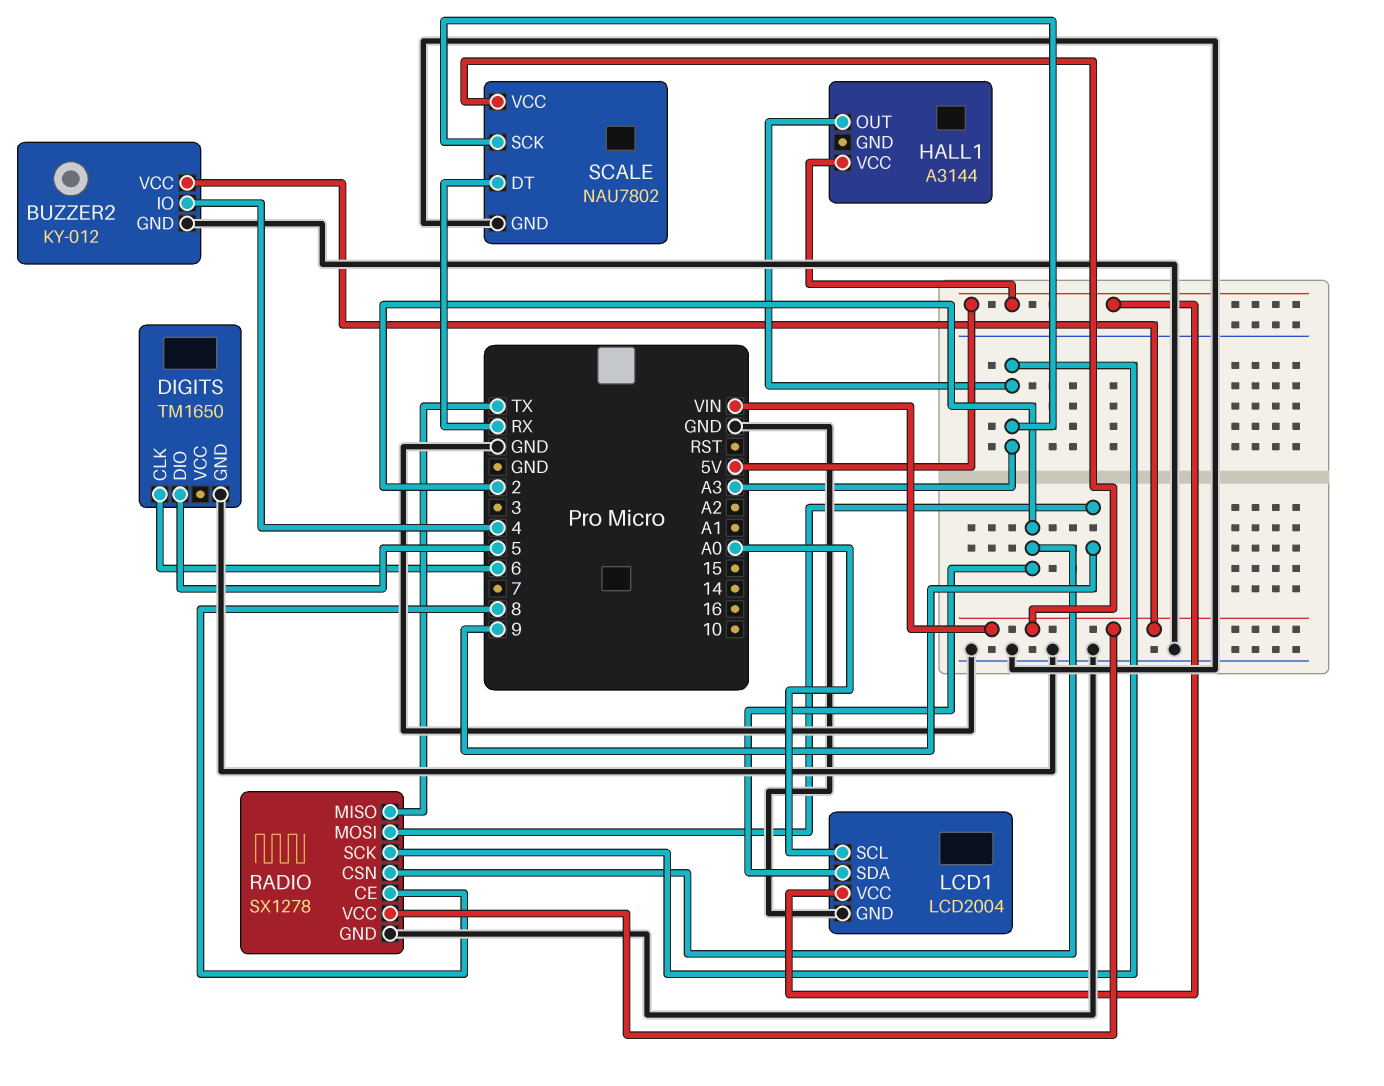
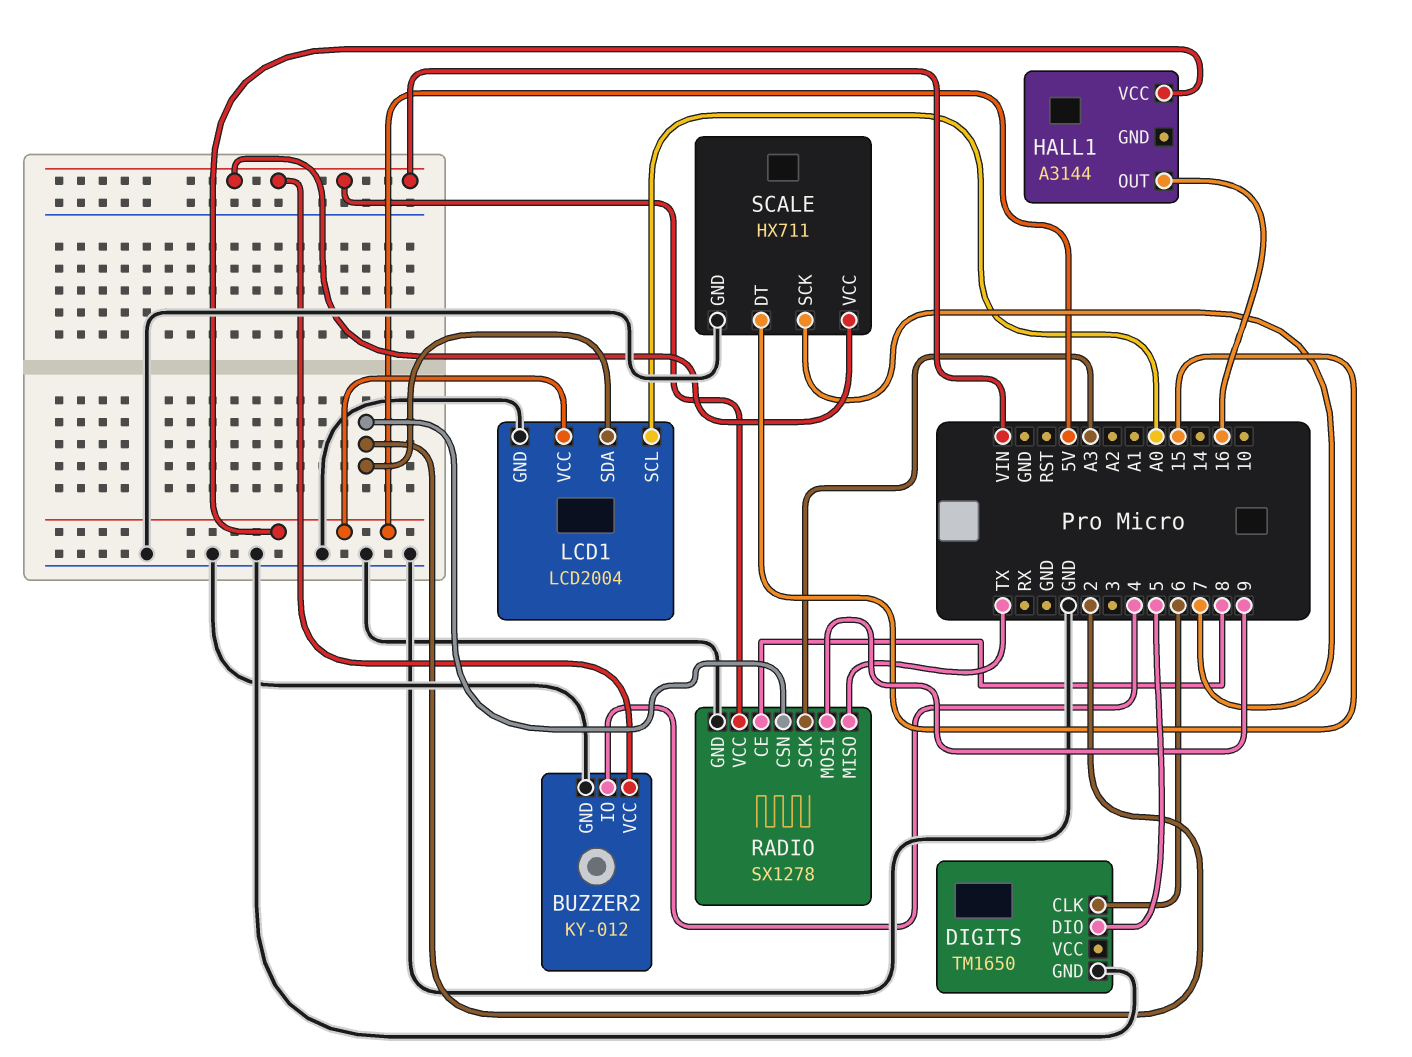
HALL1 pin OUT: A3 -> 16
SCALE: NAU7802 -> HX711
SCALE pin DT: RX -> 15
SCALE pin SCK: A3 -> 7

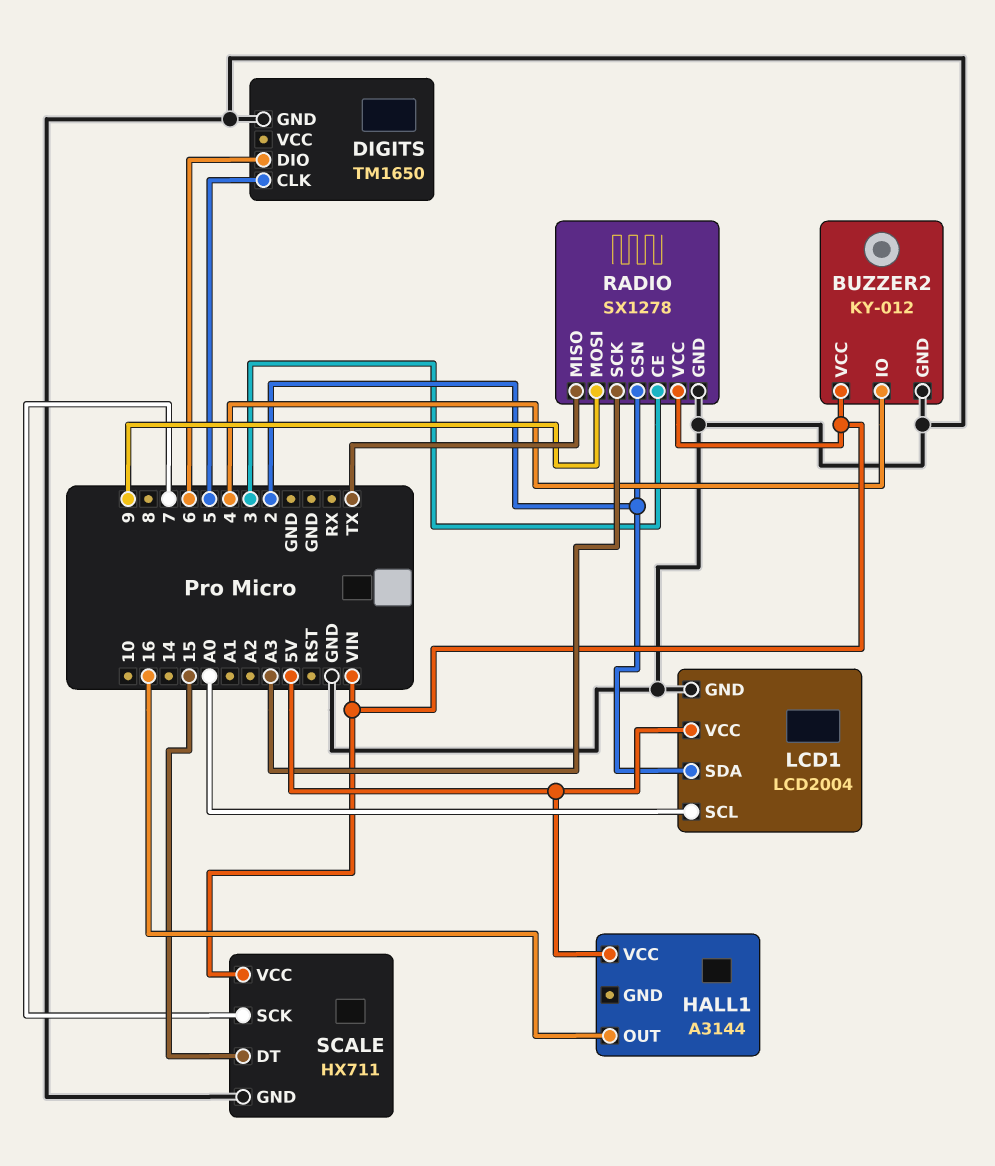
DIGITS pin CLK: 6 -> 5
DIGITS pin DIO: 5 -> 6
RADIO pin CE: 8 -> 3

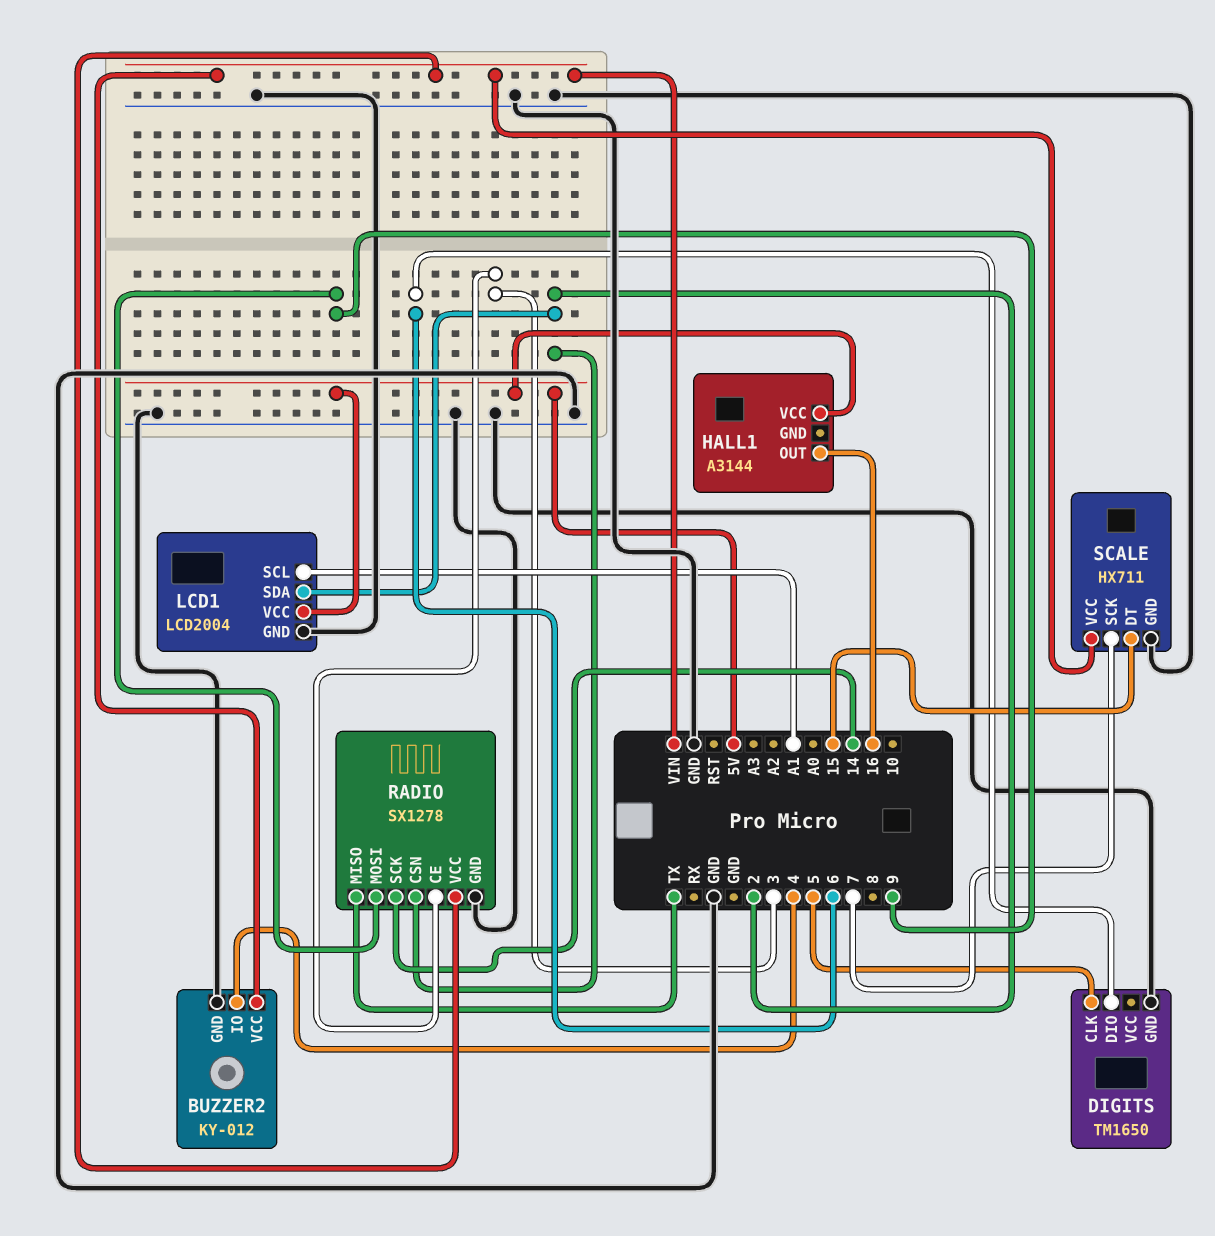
LCD1 pin SCL: A0 -> A1
RADIO pin SCK: A3 -> 14

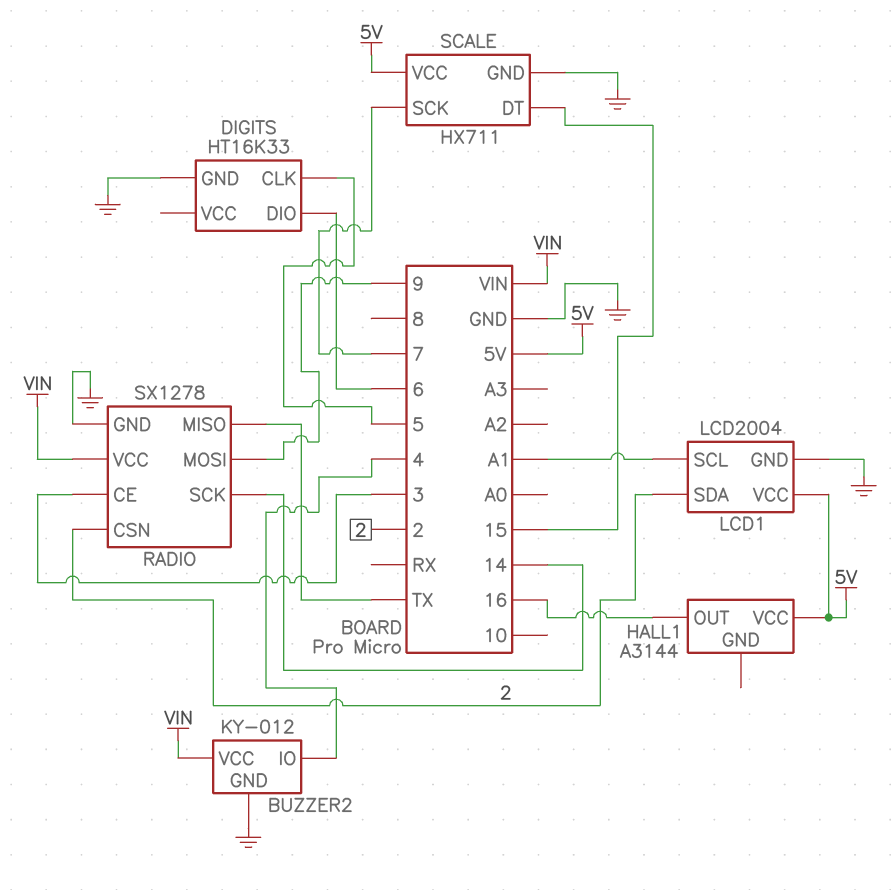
DIGITS: TM1650 -> HT16K33
SCALE pin VCC: VIN -> 5V

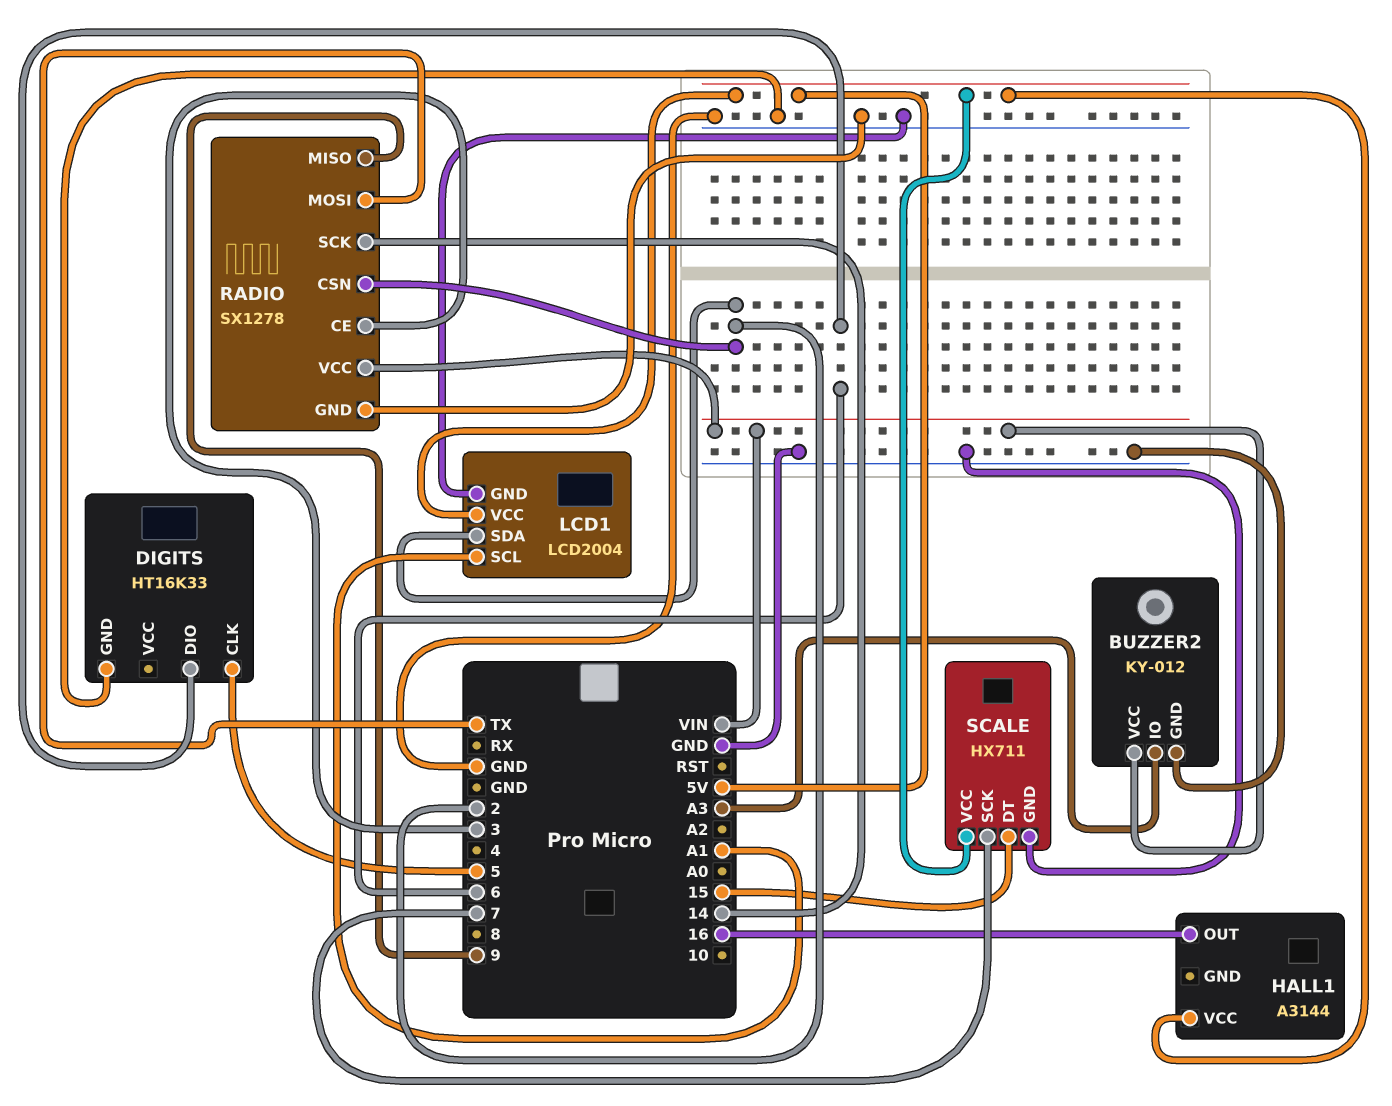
BUZZER2 pin IO: 4 -> A3
RADIO pin MISO: TX -> 9
RADIO pin MOSI: 9 -> TX

